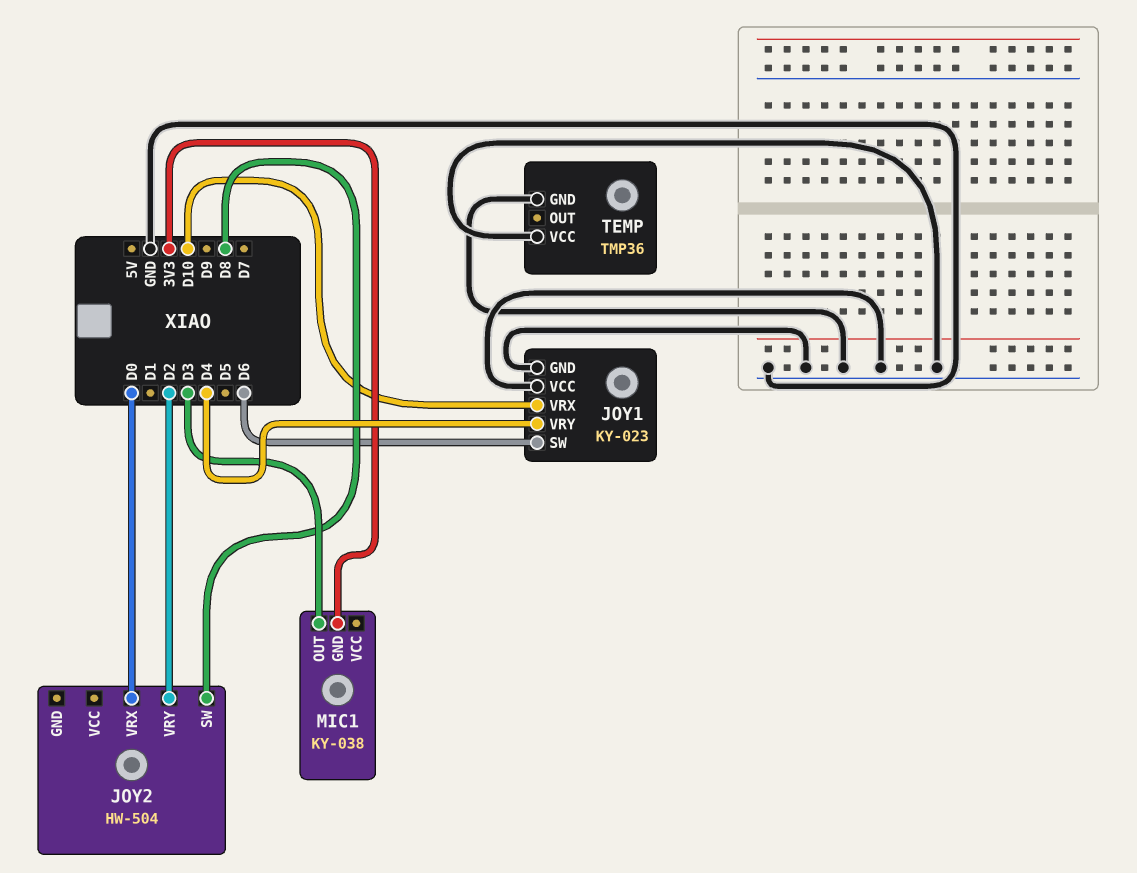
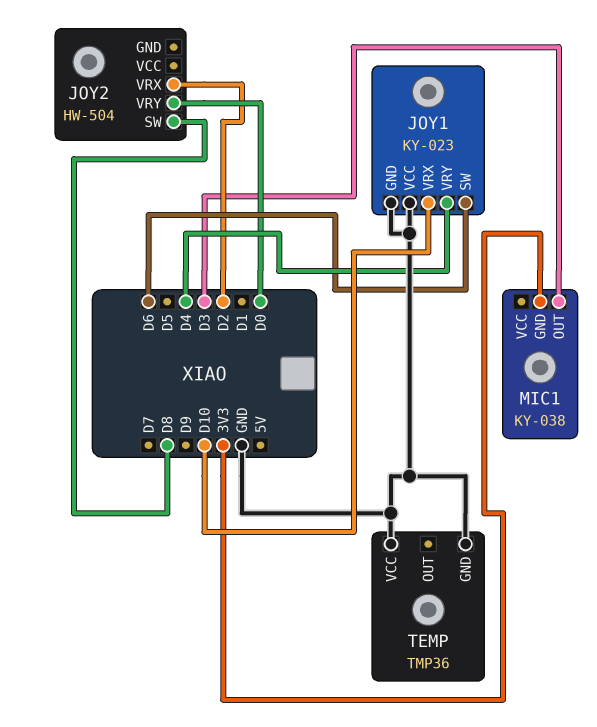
JOY2 pin VRX: D0 -> D2
JOY2 pin VRY: D2 -> D0

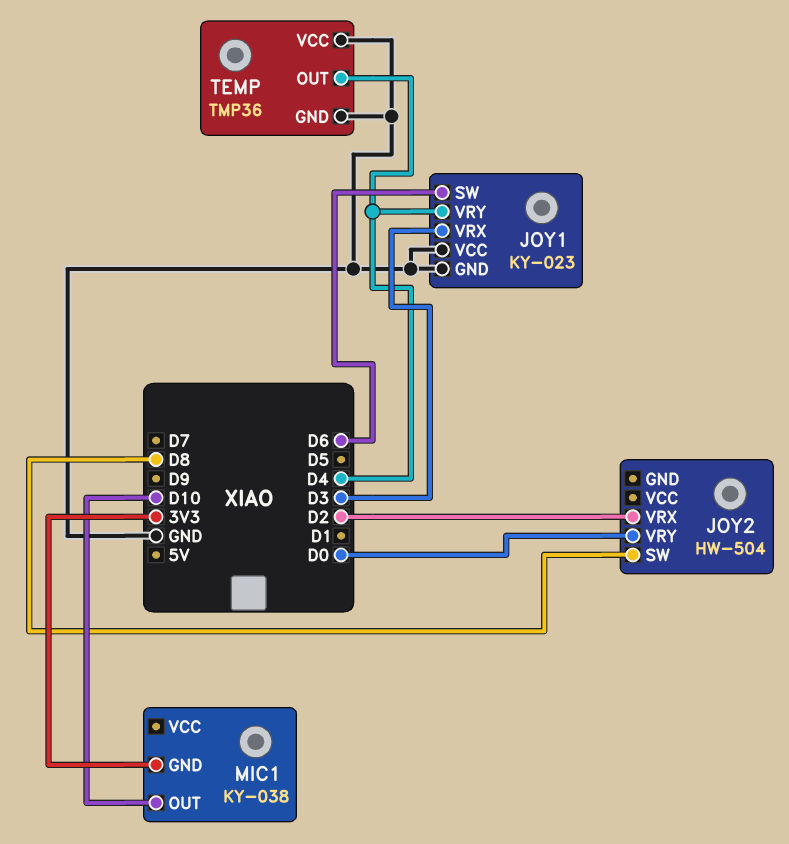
JOY1 pin VRX: D10 -> D3
MIC1 pin OUT: D3 -> D10
TEMP pin OUT: none -> D4

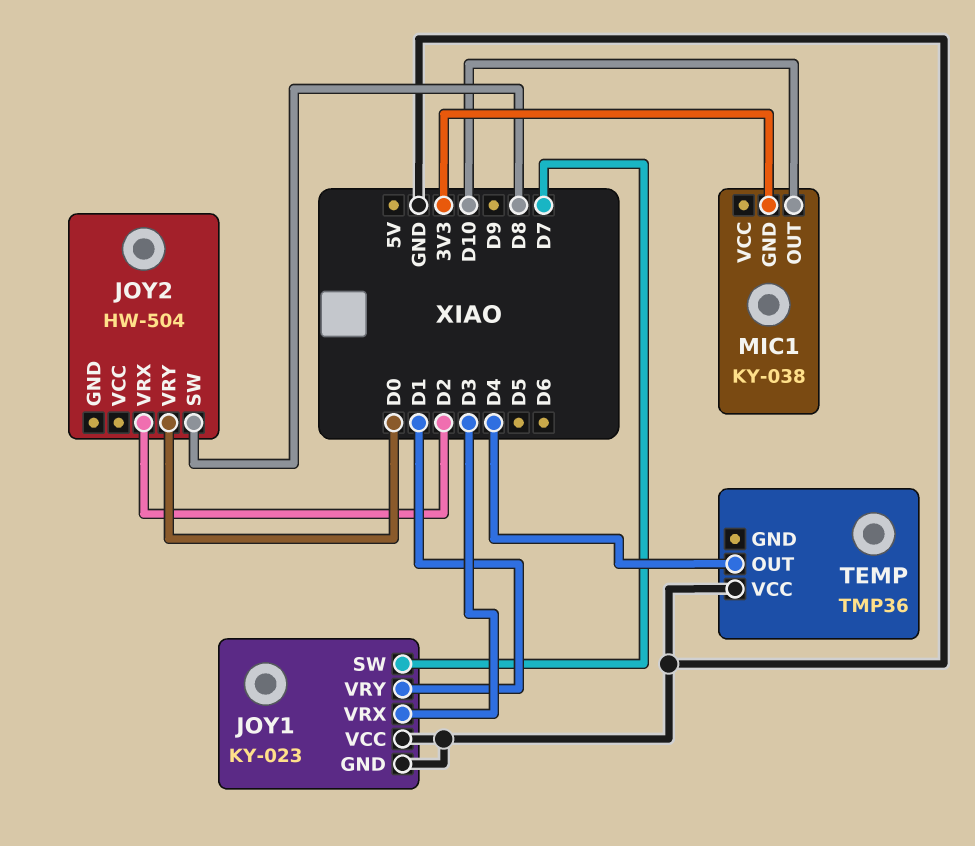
JOY1 pin SW: D6 -> D7
JOY1 pin VRY: D4 -> D1
TEMP pin GND: GND -> none

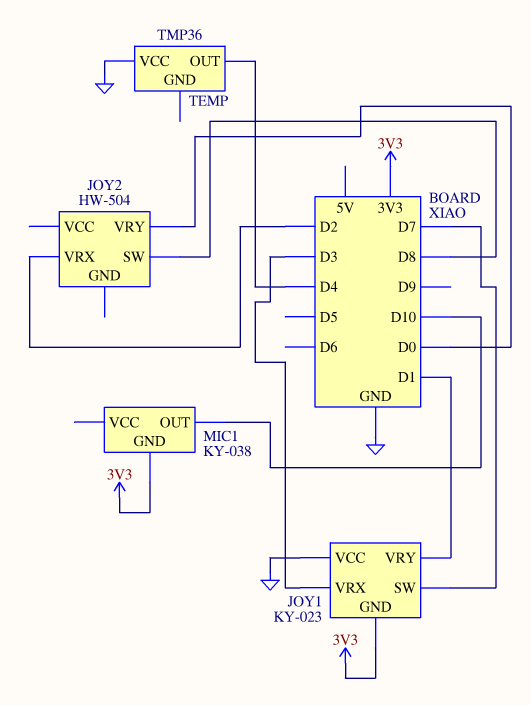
JOY1 pin GND: GND -> 3V3

